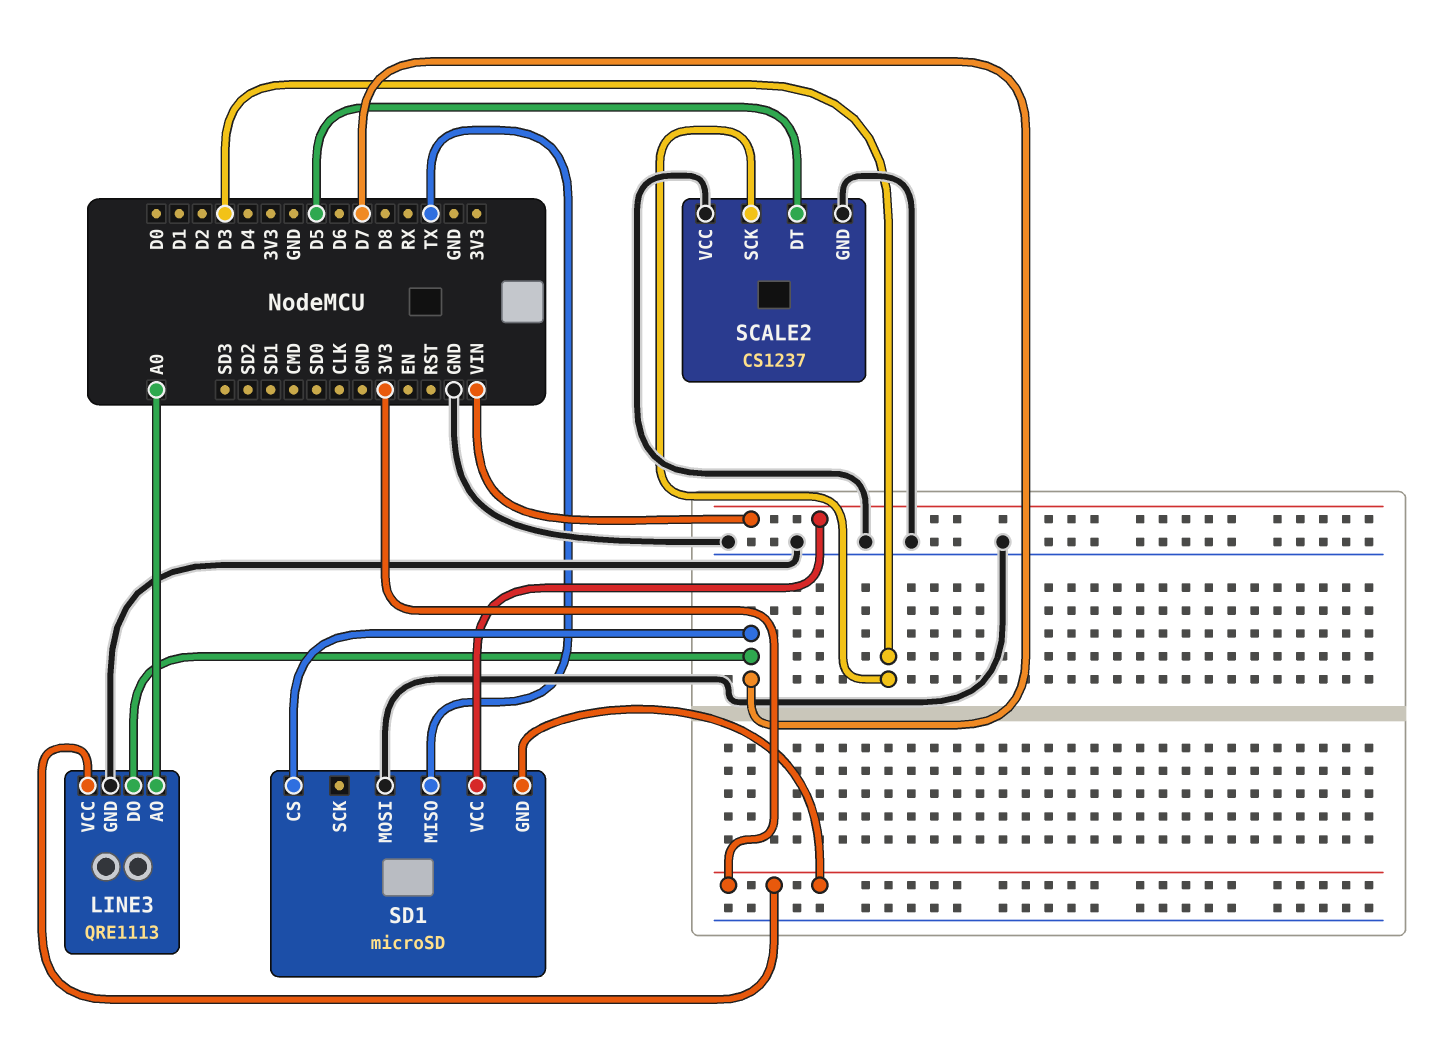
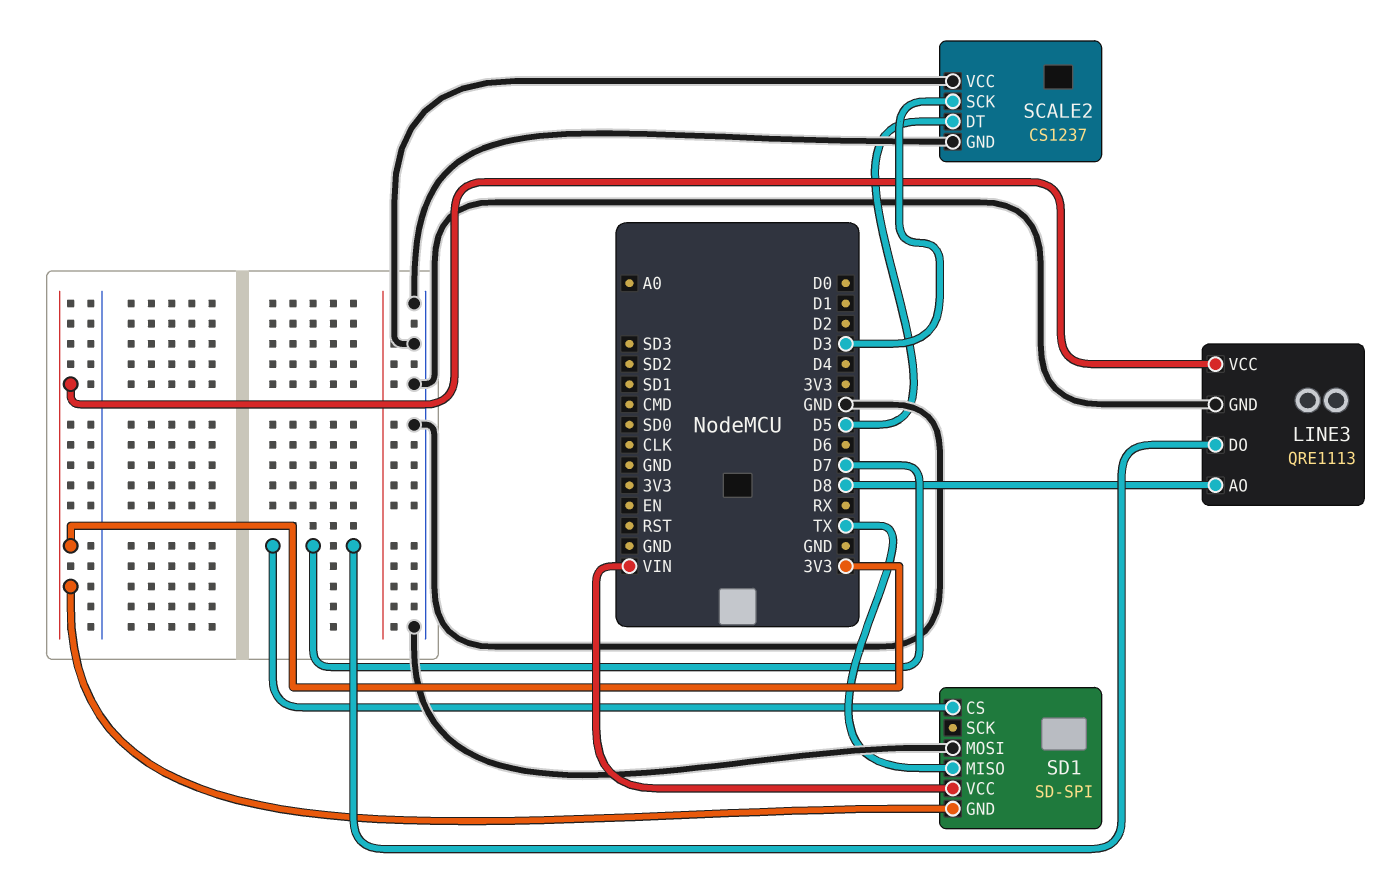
LINE3 pin AO: A0 -> D8
SD1: microSD -> SD-SPI

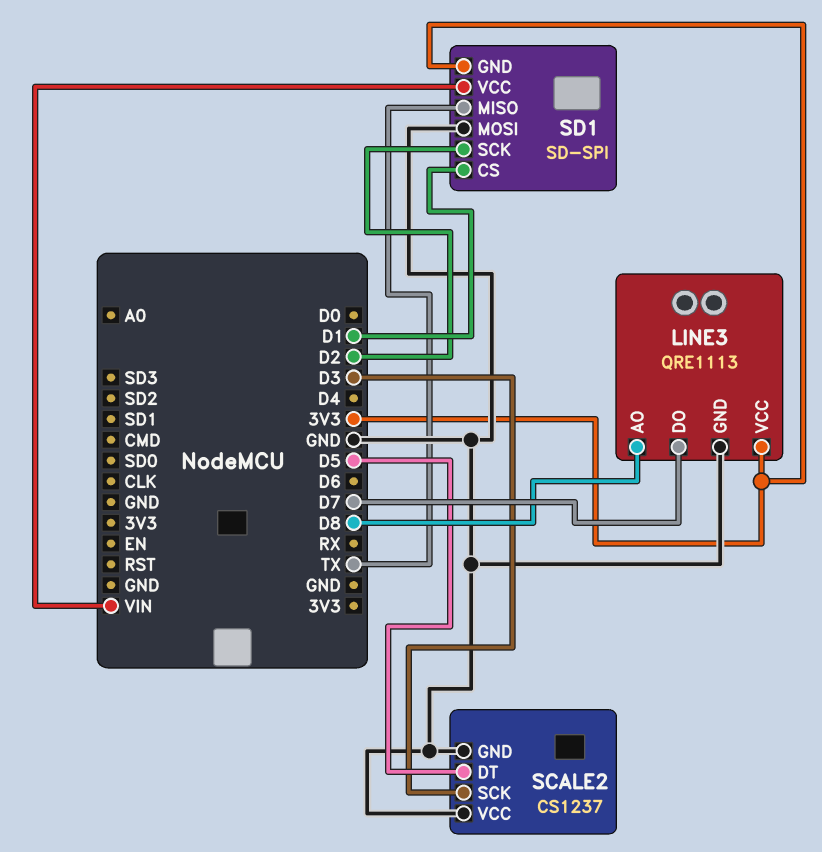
SD1 pin CS: D7 -> D1
SD1 pin SCK: none -> D2

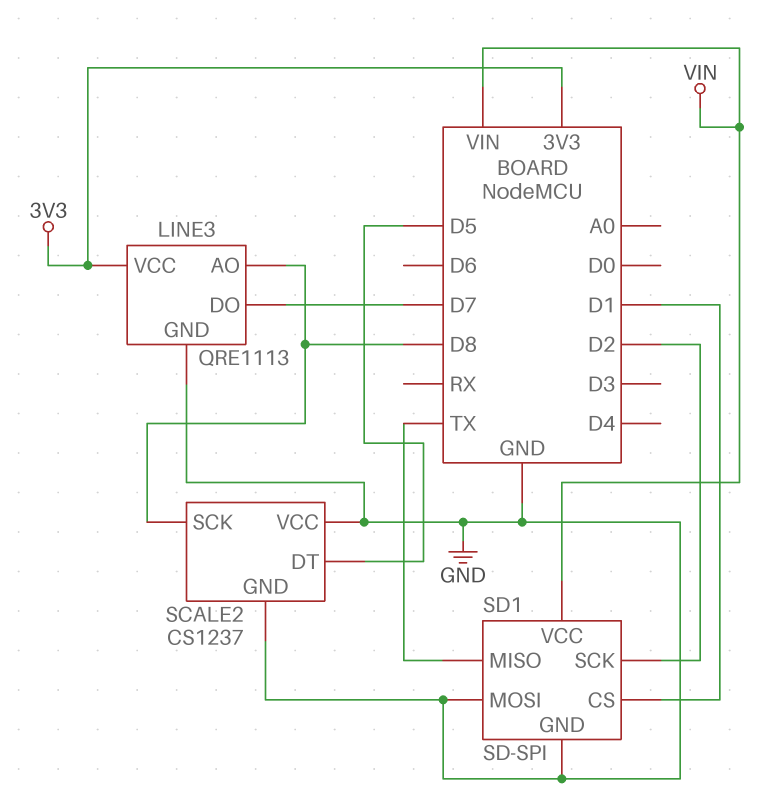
SCALE2 pin SCK: D3 -> D8
SD1 pin GND: 3V3 -> GND

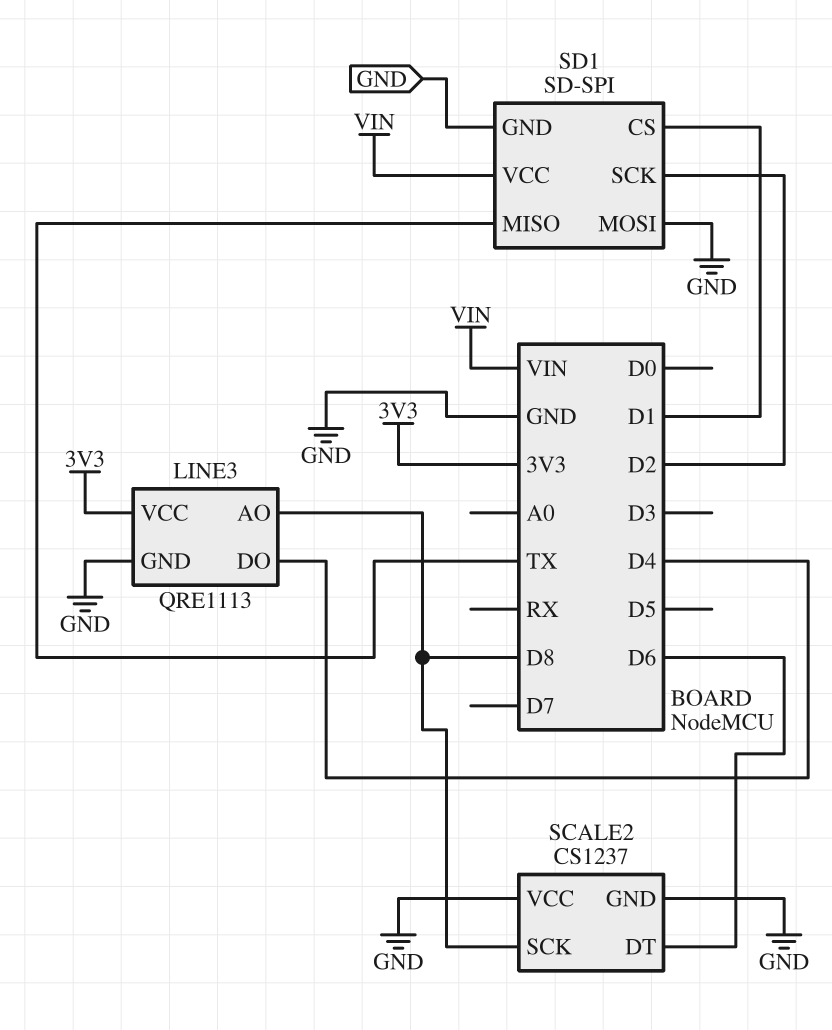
LINE3 pin DO: D7 -> D4
SCALE2 pin DT: D5 -> D6

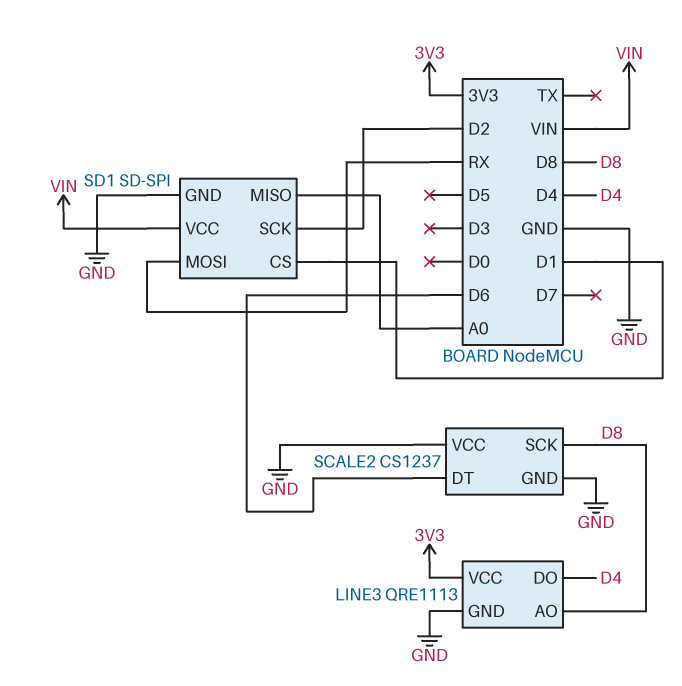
SD1 pin MISO: TX -> A0
SD1 pin MOSI: GND -> RX

